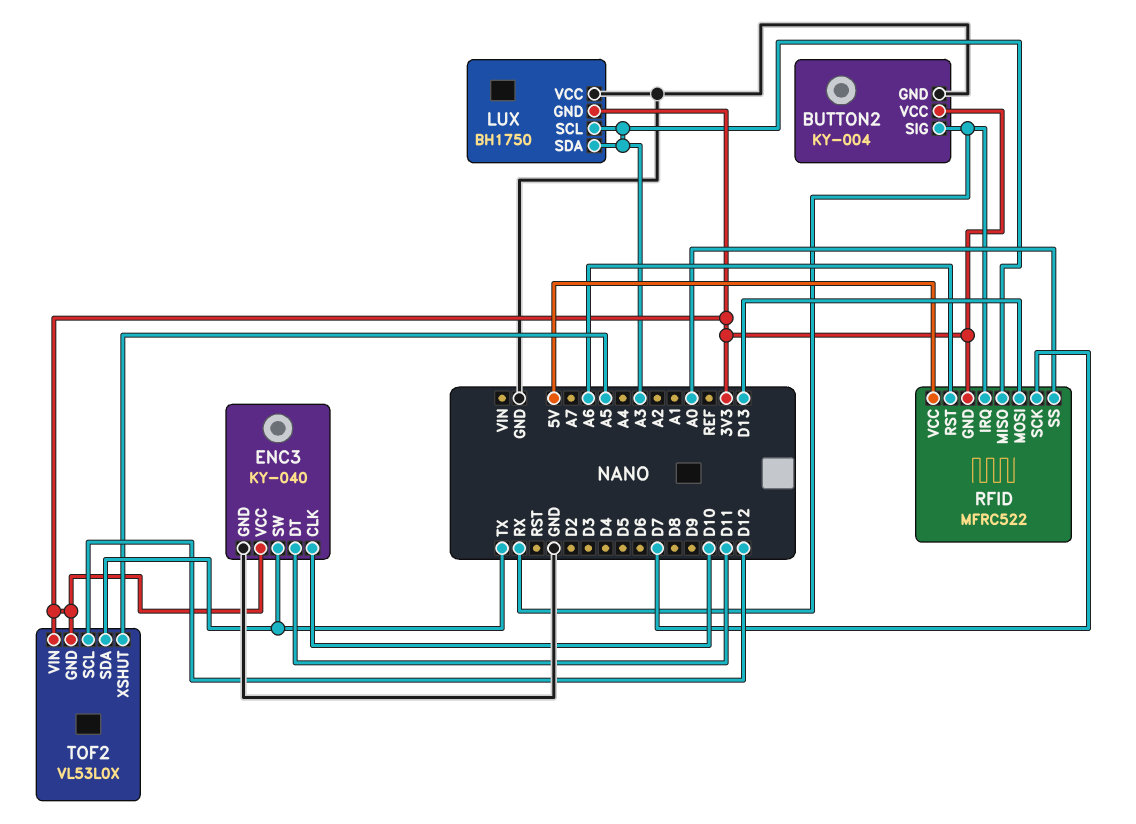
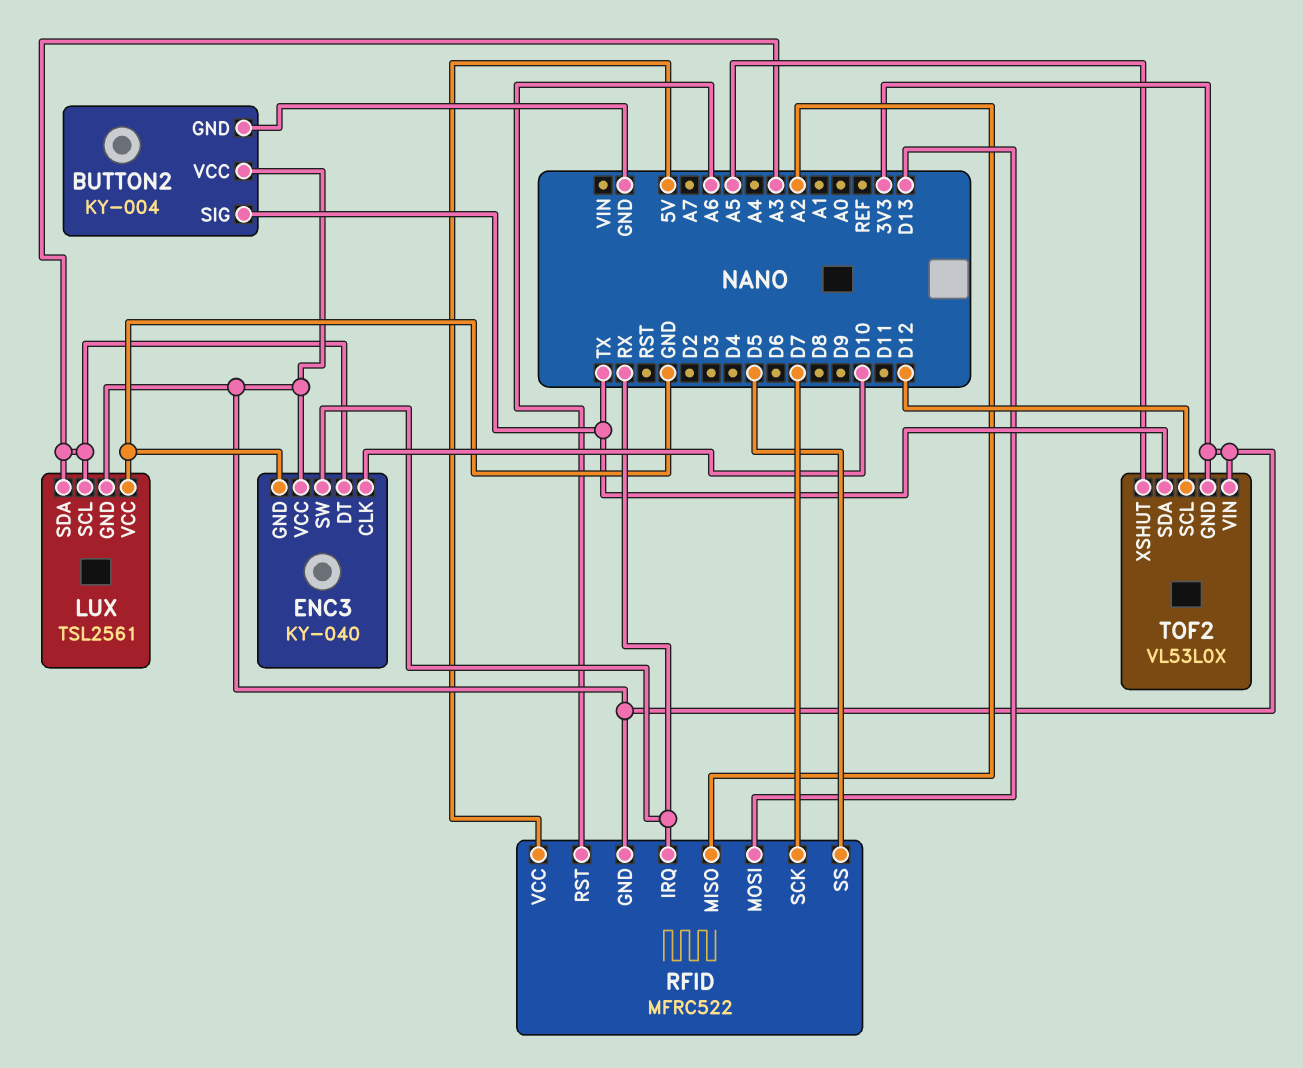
BUTTON2 pin SIG: RX -> TX
ENC3 pin DT: D11 -> A3
ENC3 pin SW: TX -> RX
LUX: BH1750 -> TSL2561
RFID pin MISO: A3 -> A2
RFID pin SS: A0 -> D5

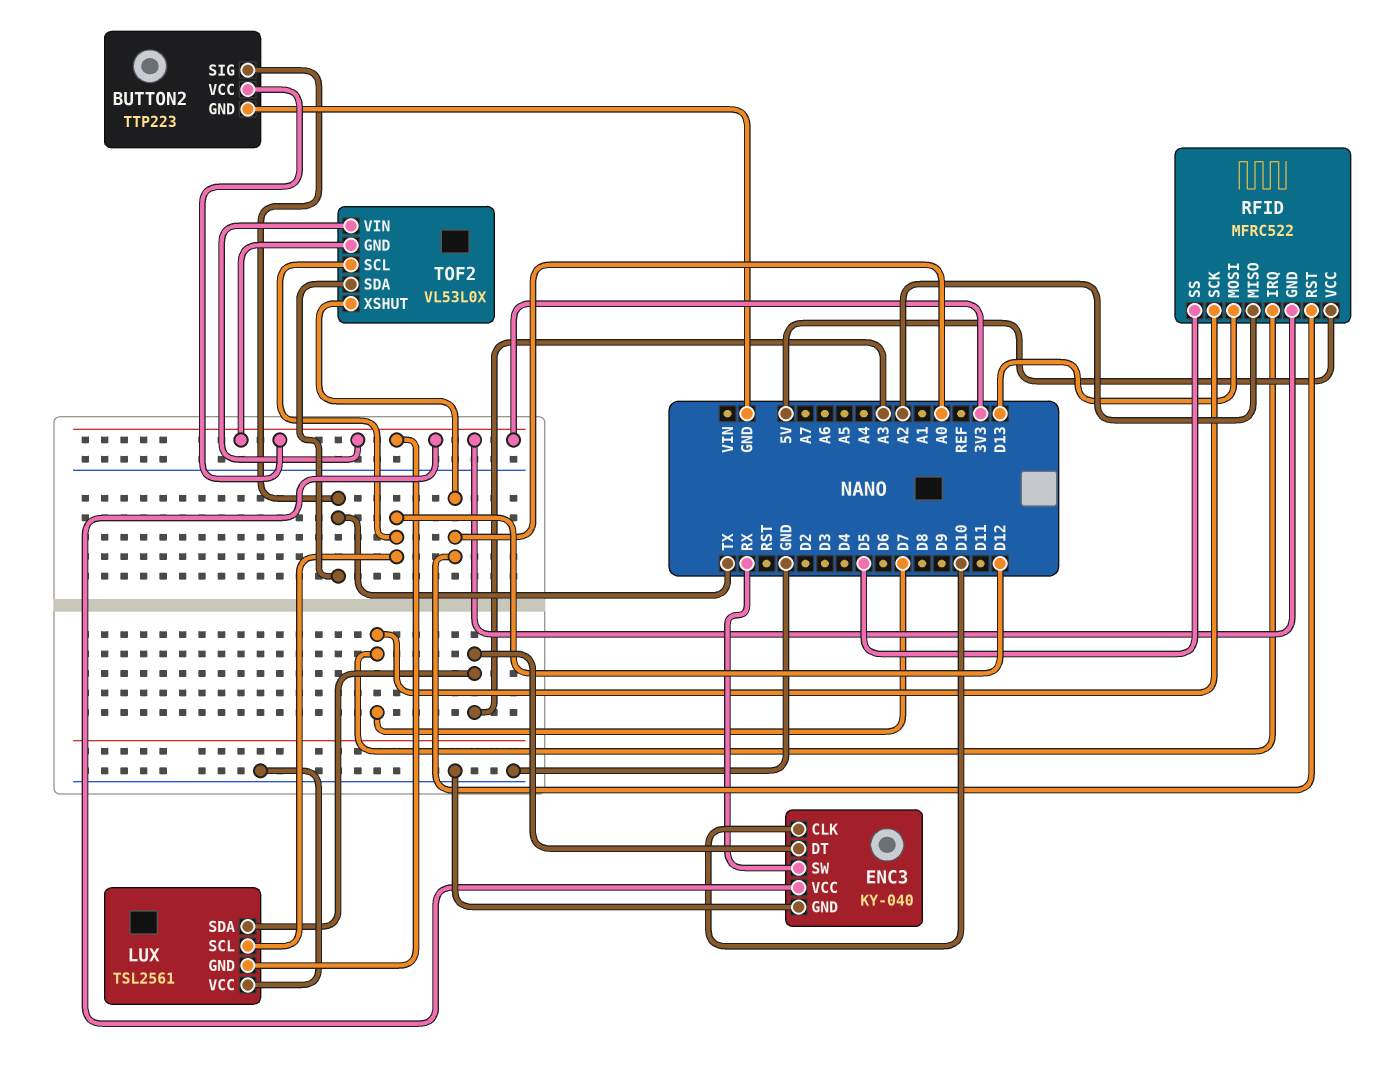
BUTTON2: KY-004 -> TTP223
LUX pin SCL: A3 -> D12
RFID pin IRQ: RX -> D7
RFID pin RST: A6 -> A0
TOF2 pin XSHUT: A5 -> A0

